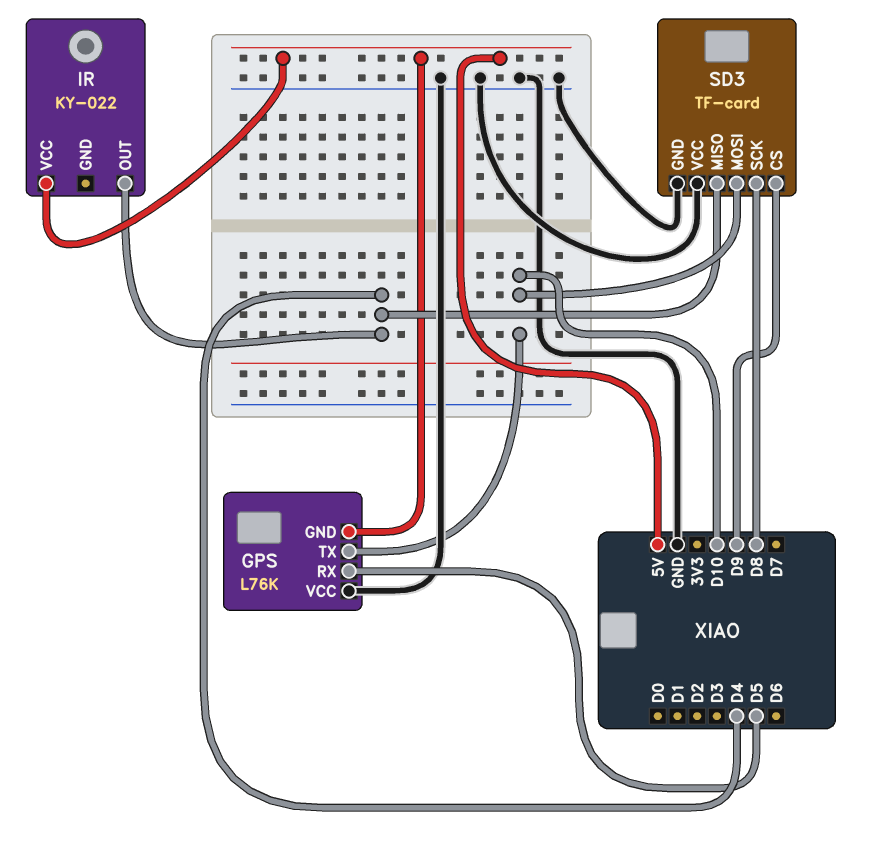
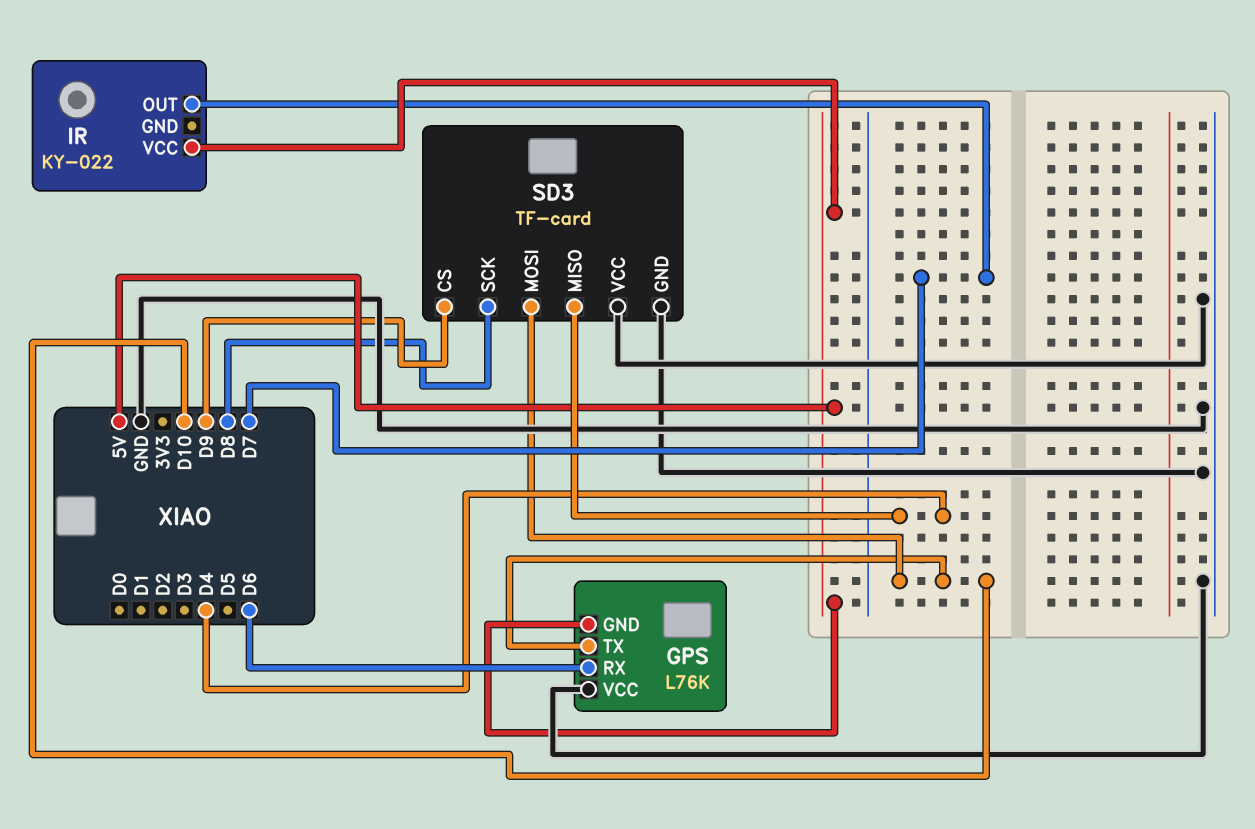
GPS pin RX: D5 -> D6
IR pin OUT: D4 -> D7

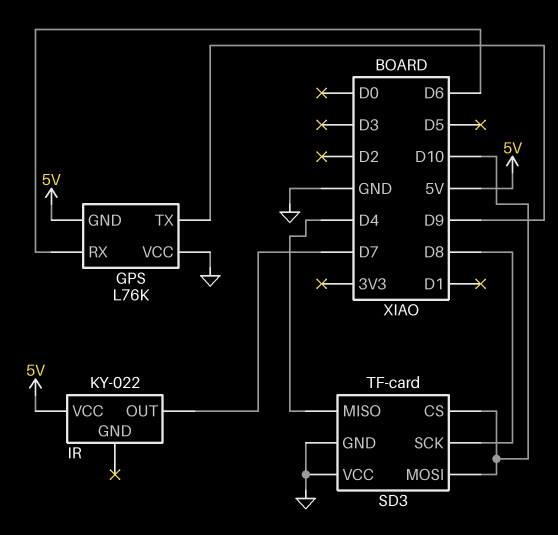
GPS pin TX: D10 -> D9
SD3 pin CS: D9 -> D10

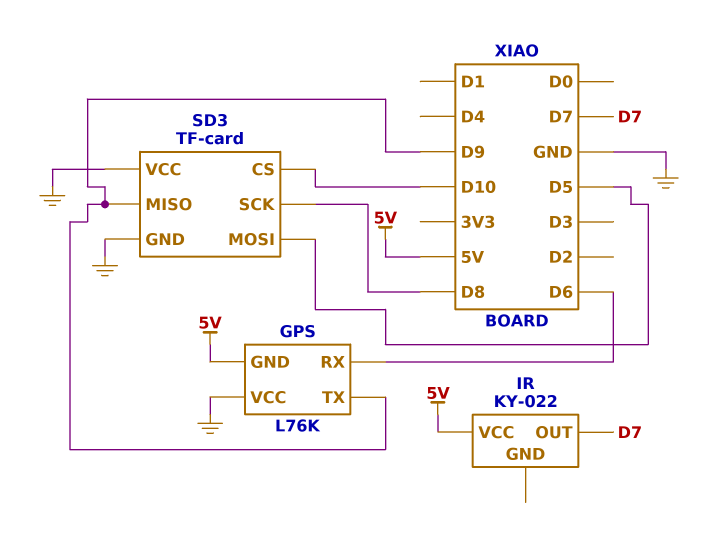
SD3 pin MISO: D4 -> D9
SD3 pin MOSI: D10 -> D5

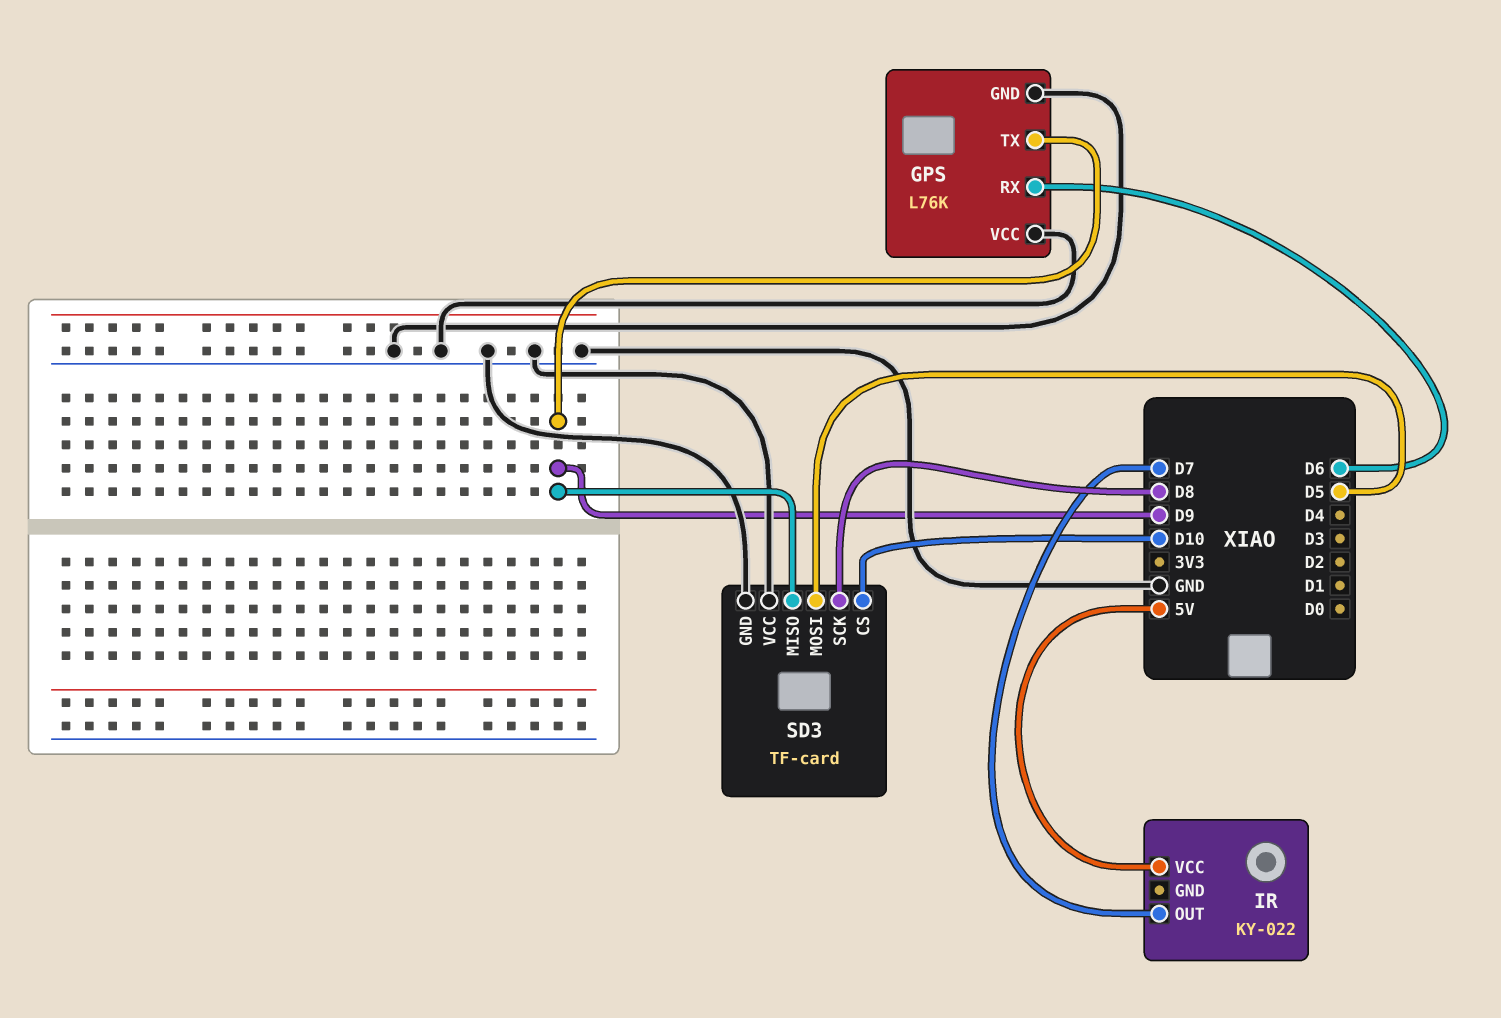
GPS pin GND: 5V -> GND

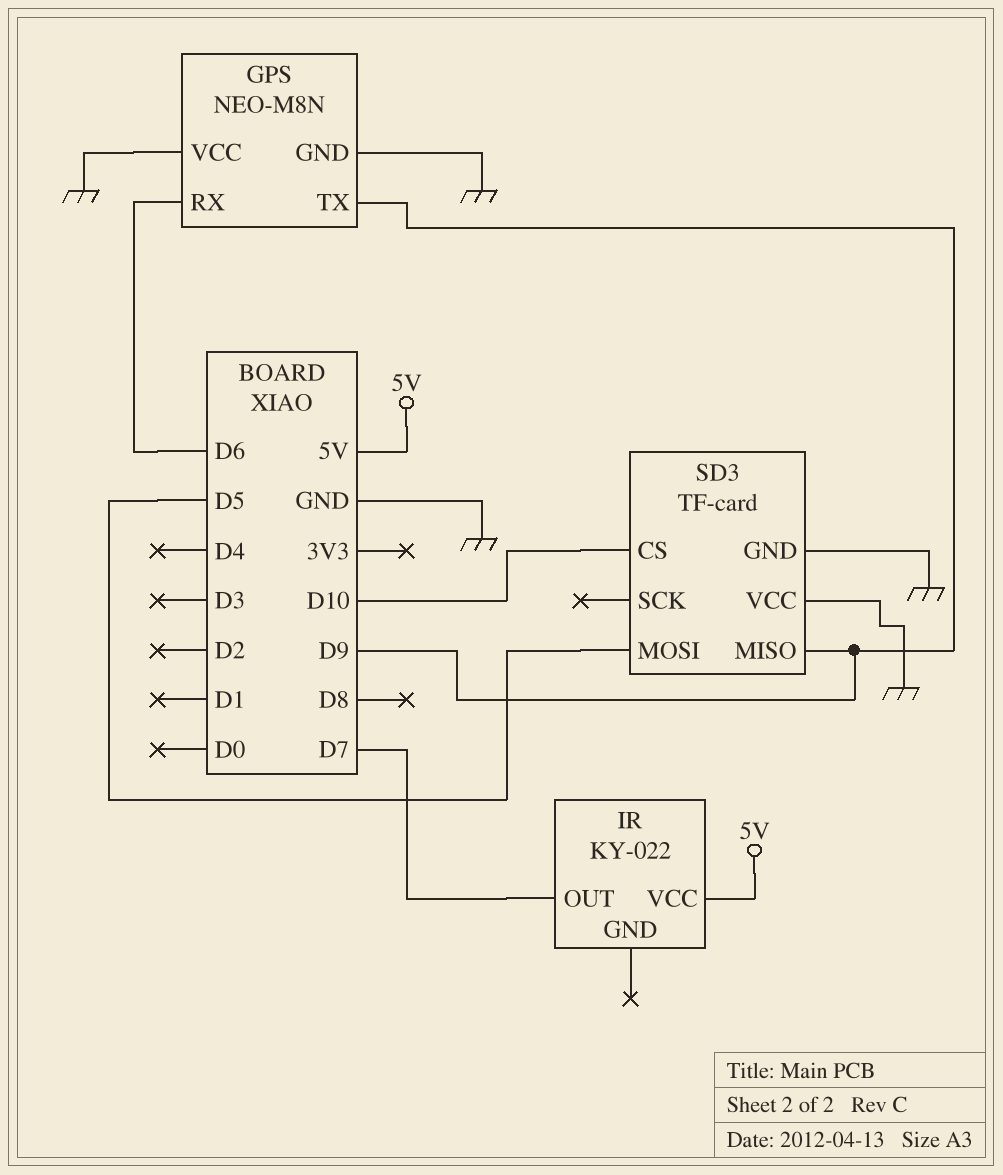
GPS: L76K -> NEO-M8N
SD3 pin SCK: D8 -> none

